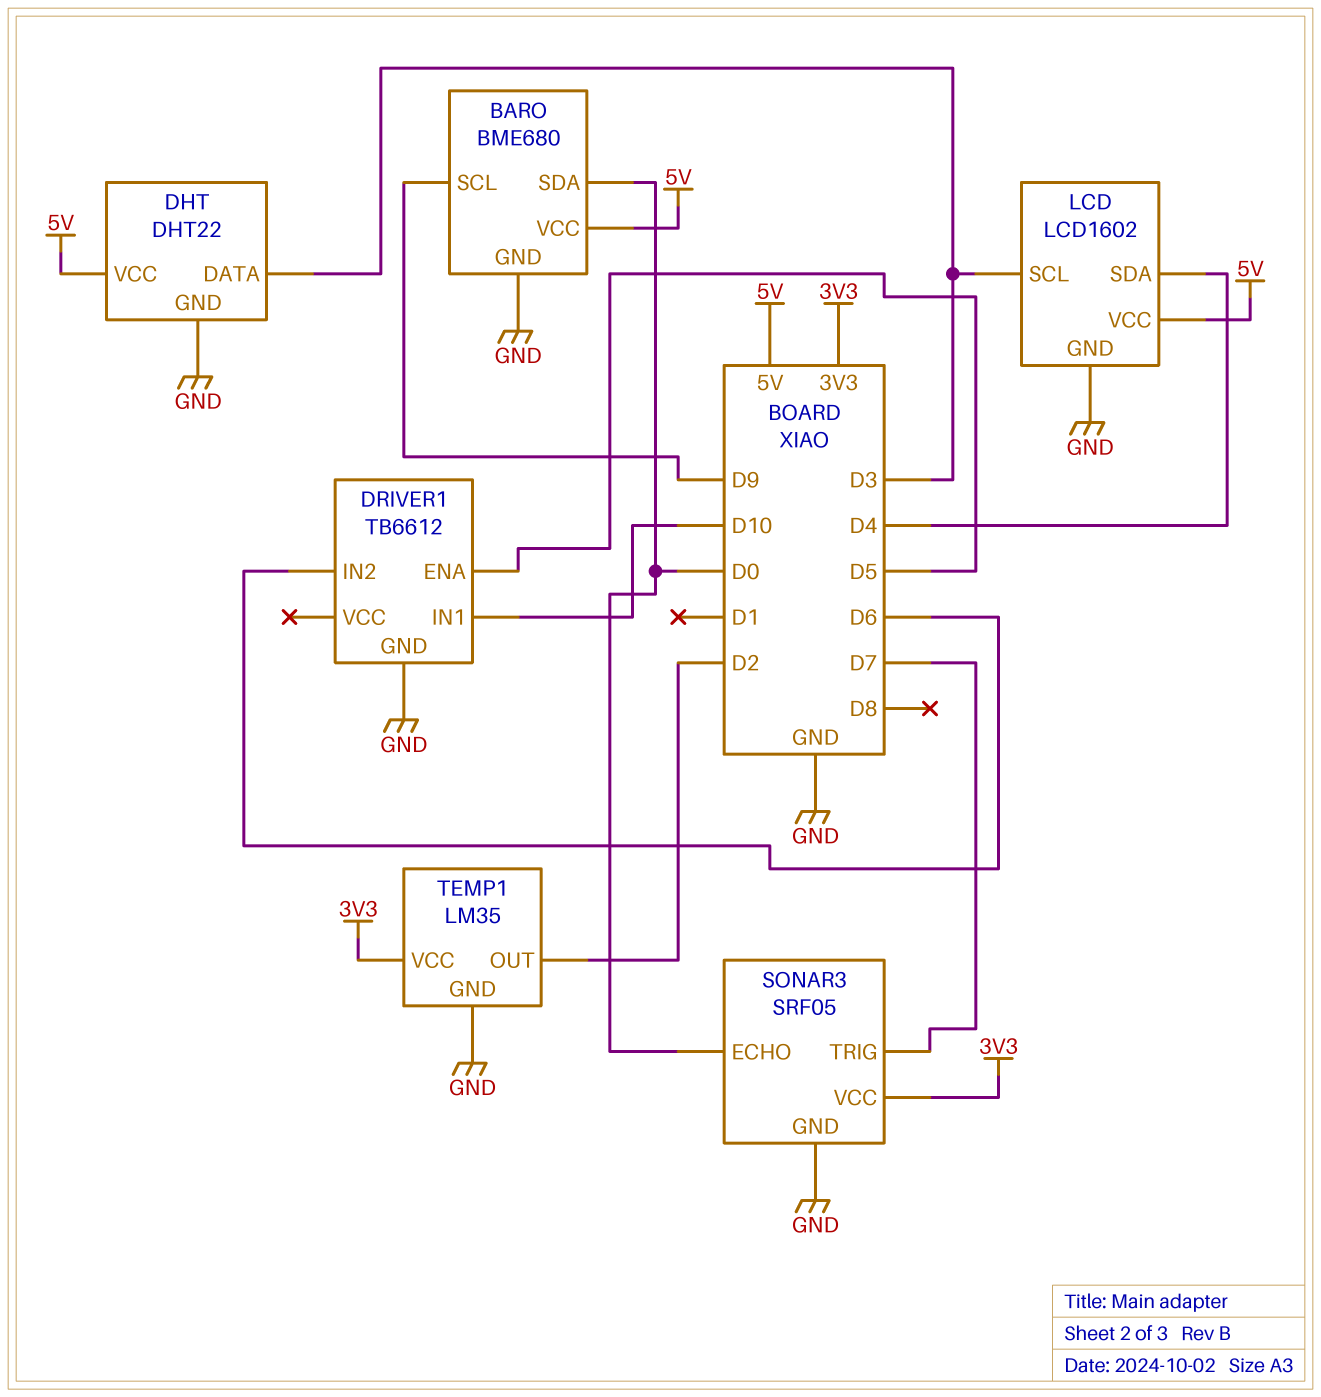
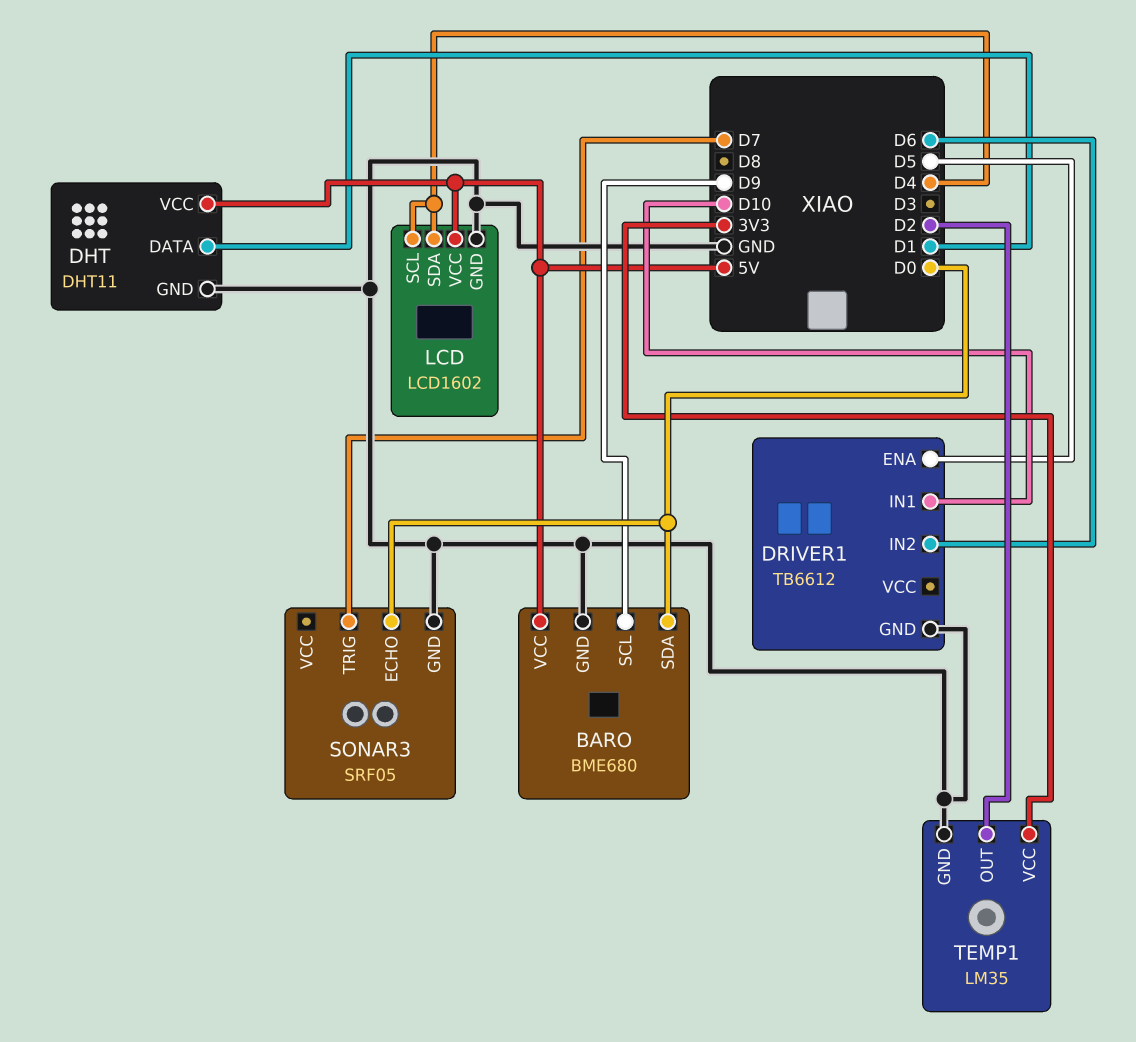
DHT: DHT22 -> DHT11
DHT pin DATA: D3 -> D1
LCD pin SCL: D3 -> D4
SONAR3 pin VCC: 3V3 -> none

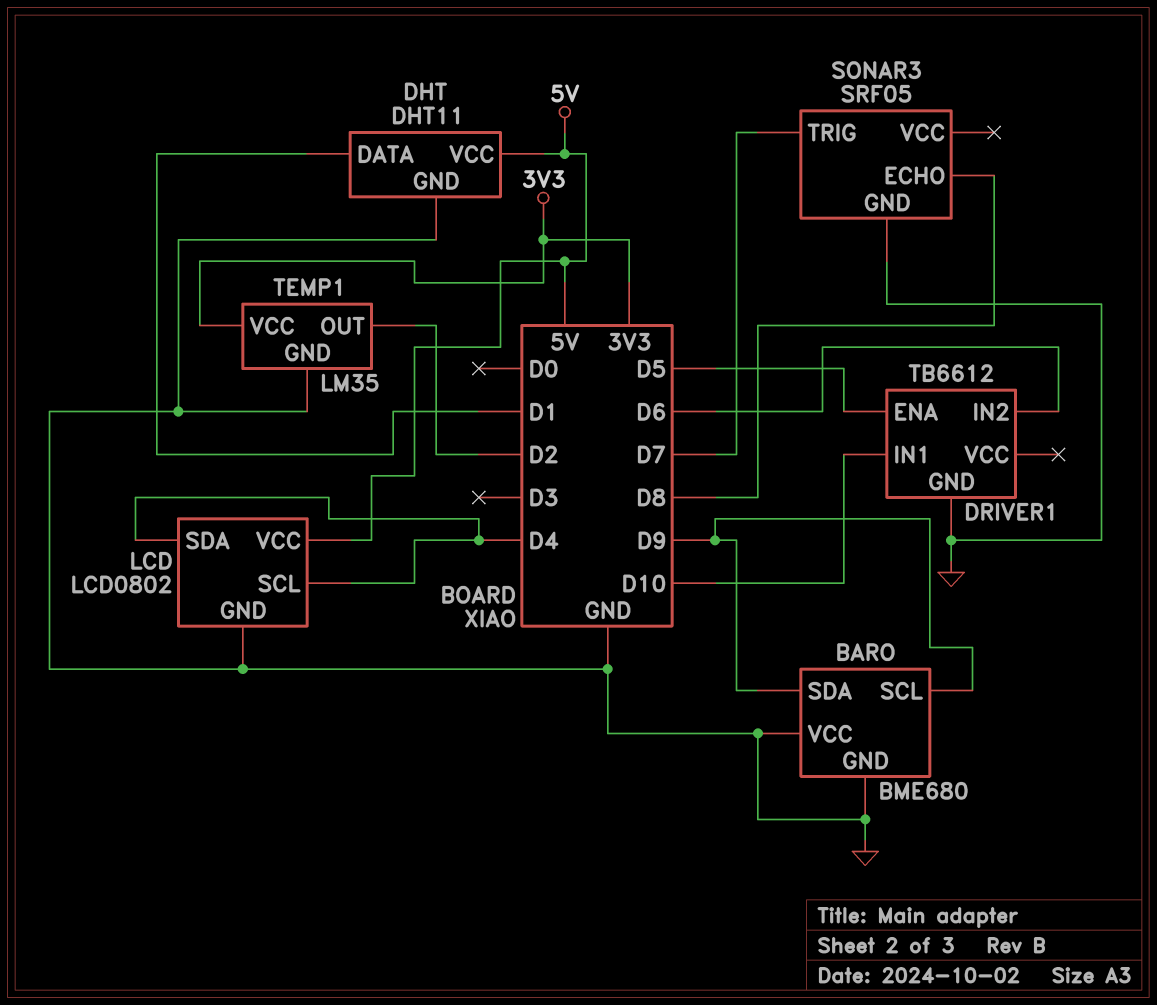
BARO pin SDA: D0 -> D9
BARO pin VCC: 5V -> GND
LCD: LCD1602 -> LCD0802
SONAR3 pin ECHO: D0 -> D8

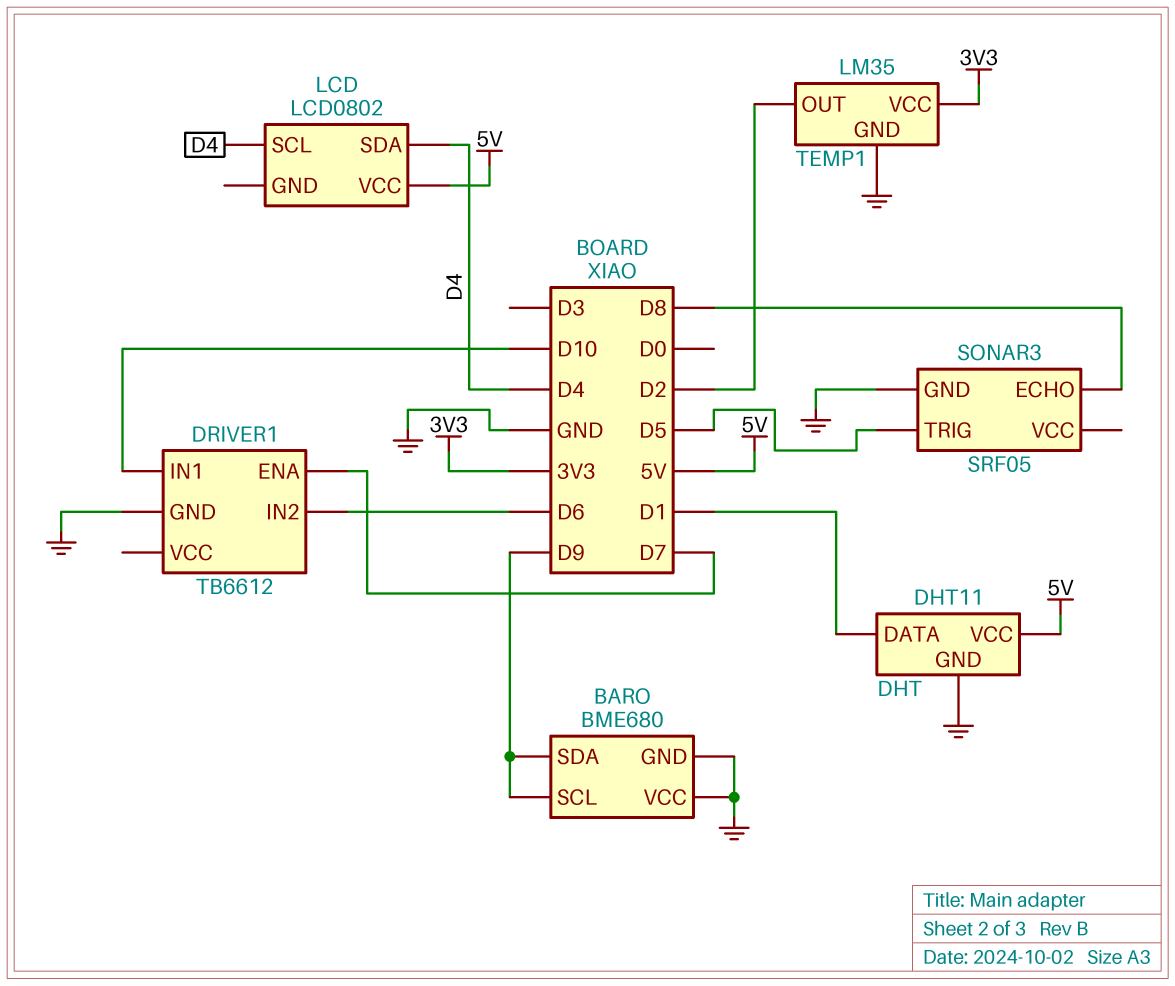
DRIVER1 pin ENA: D5 -> D7
LCD pin GND: GND -> none
SONAR3 pin TRIG: D7 -> D5

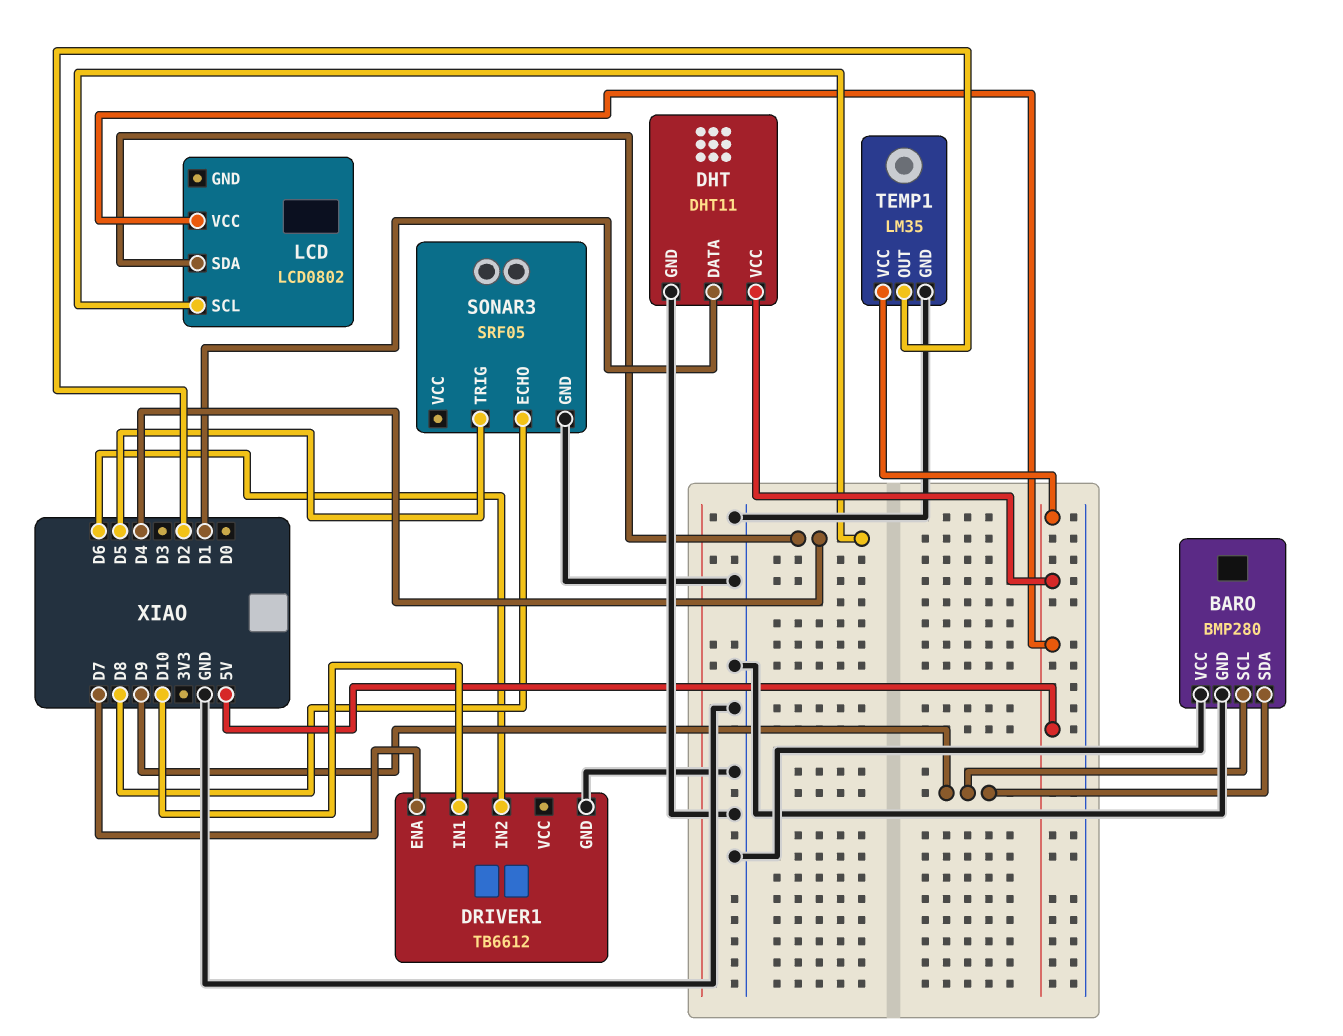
BARO: BME680 -> BMP280
TEMP1 pin VCC: 3V3 -> 5V

